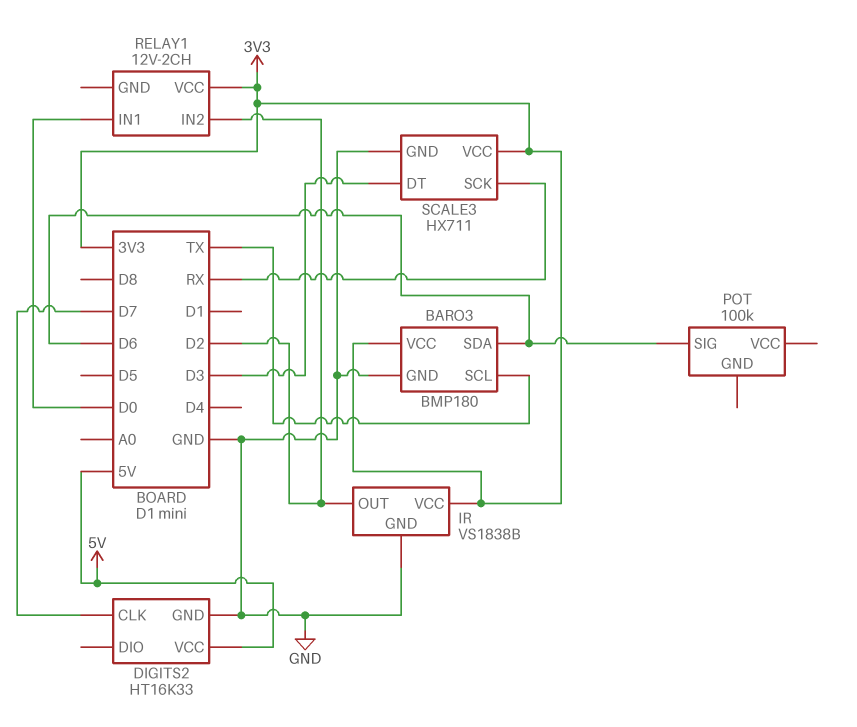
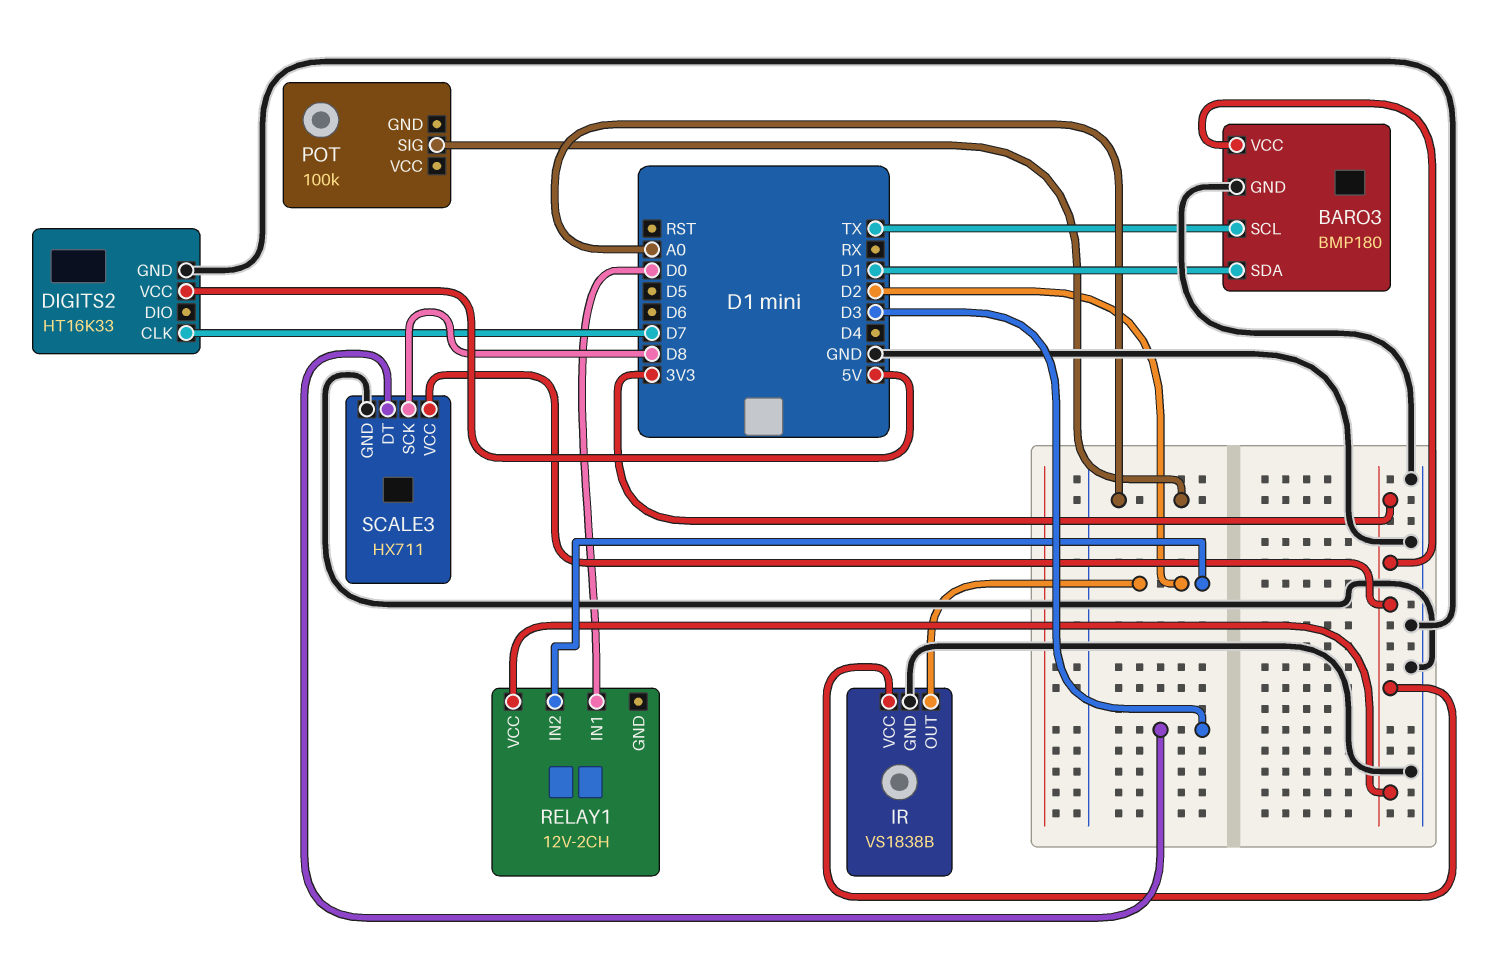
BARO3 pin SDA: D6 -> D1
POT pin SIG: D6 -> A0
SCALE3 pin SCK: RX -> D8

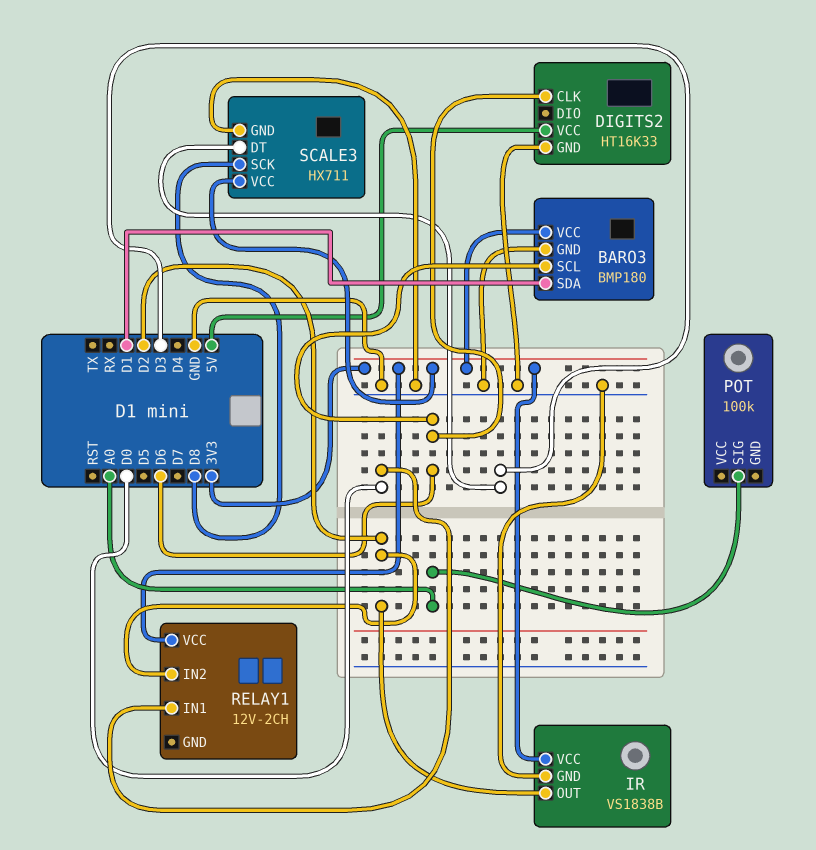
BARO3 pin SCL: TX -> D6
DIGITS2 pin CLK: D7 -> D6

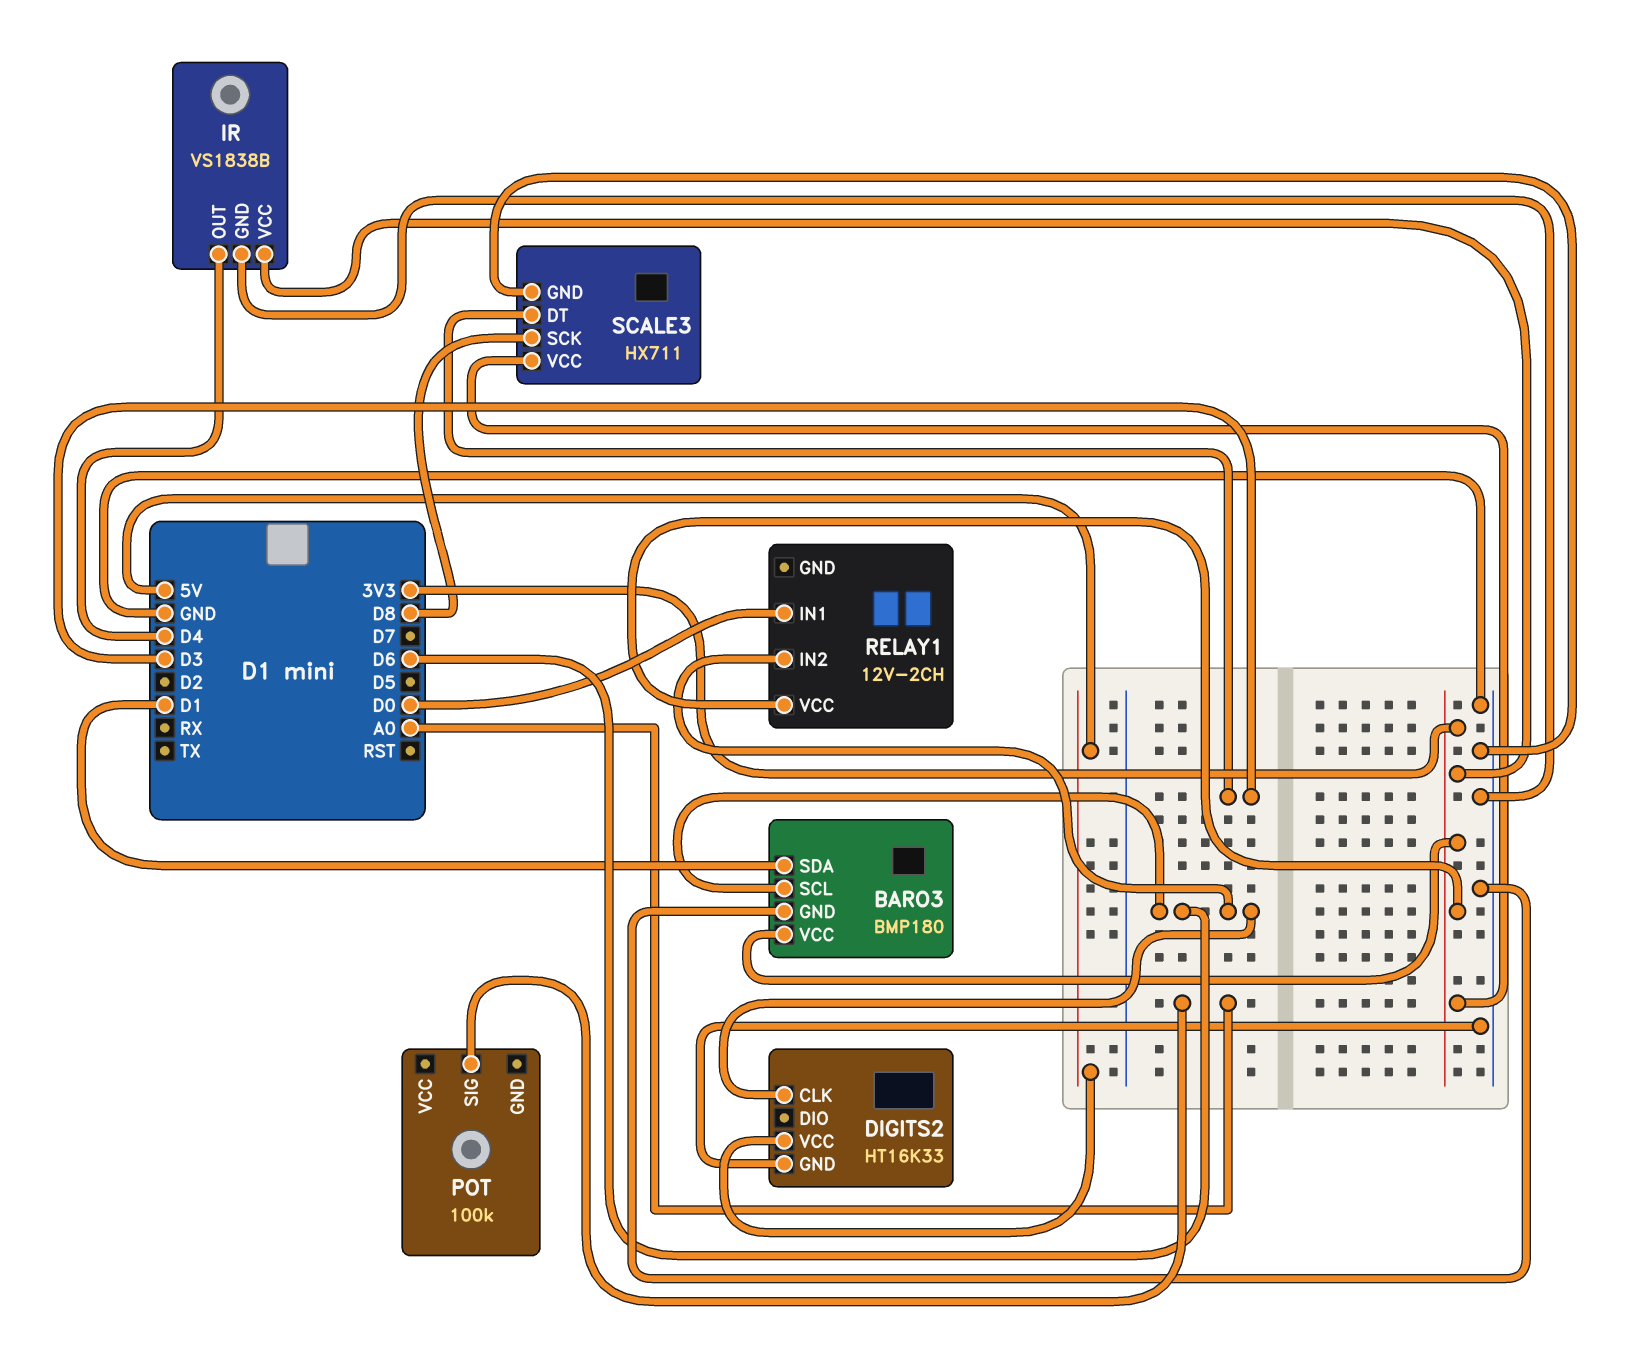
IR pin OUT: D2 -> D4
RELAY1 pin IN2: D2 -> D6

